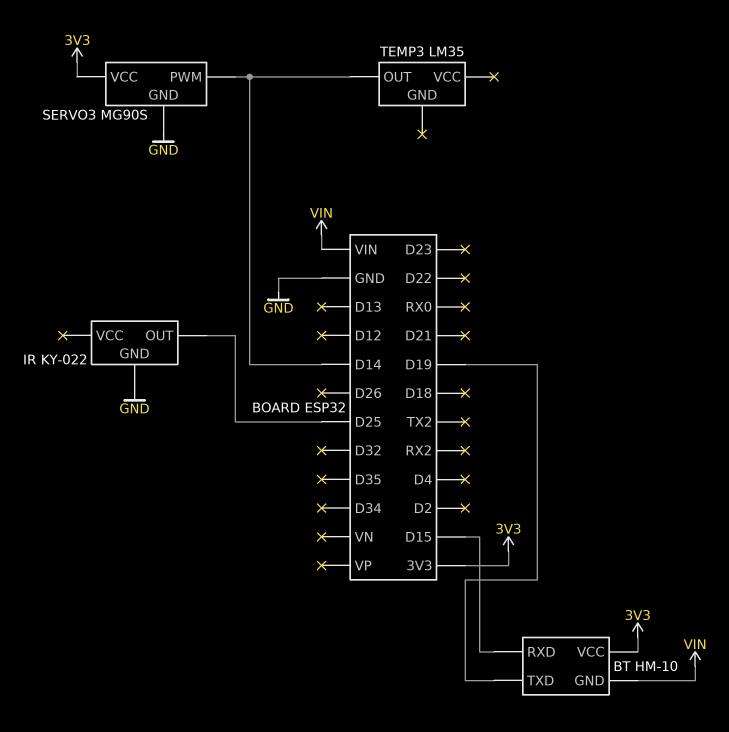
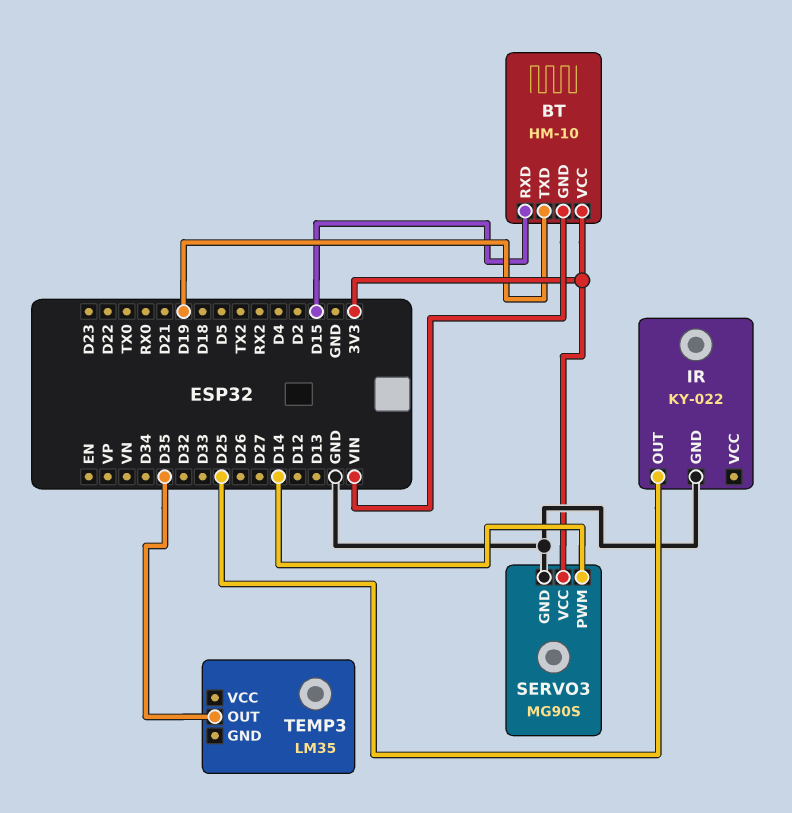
TEMP3 pin OUT: D14 -> D35

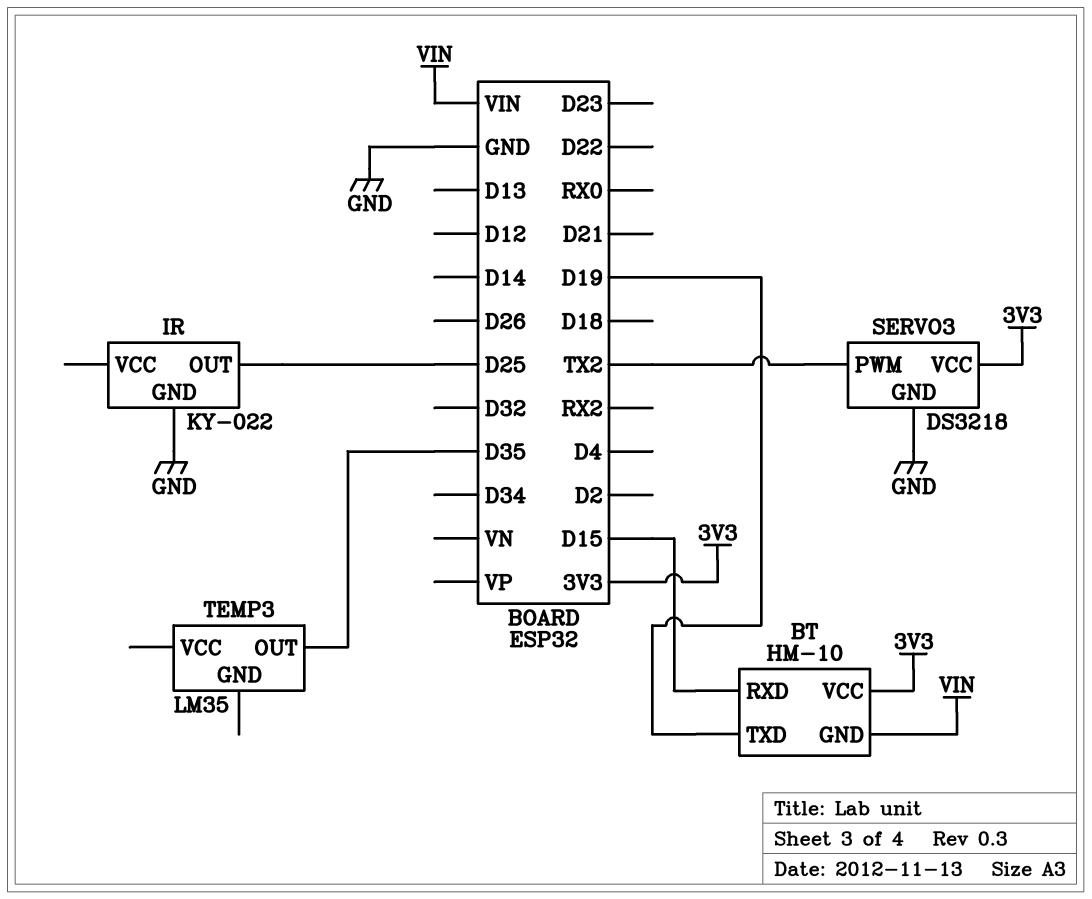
SERVO3: MG90S -> DS3218
SERVO3 pin PWM: D14 -> TX2

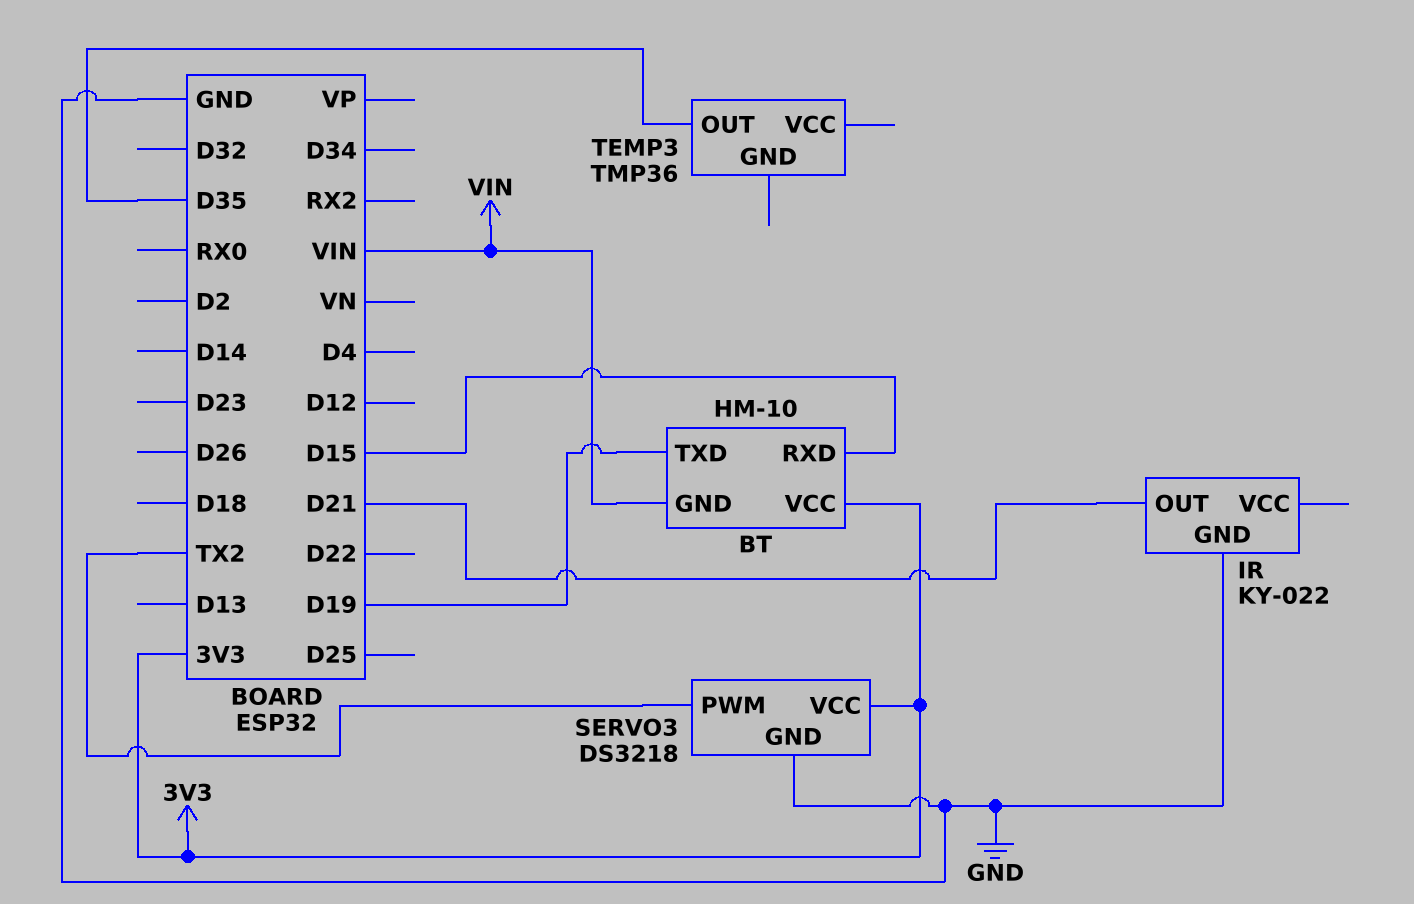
IR pin OUT: D25 -> D21
TEMP3: LM35 -> TMP36

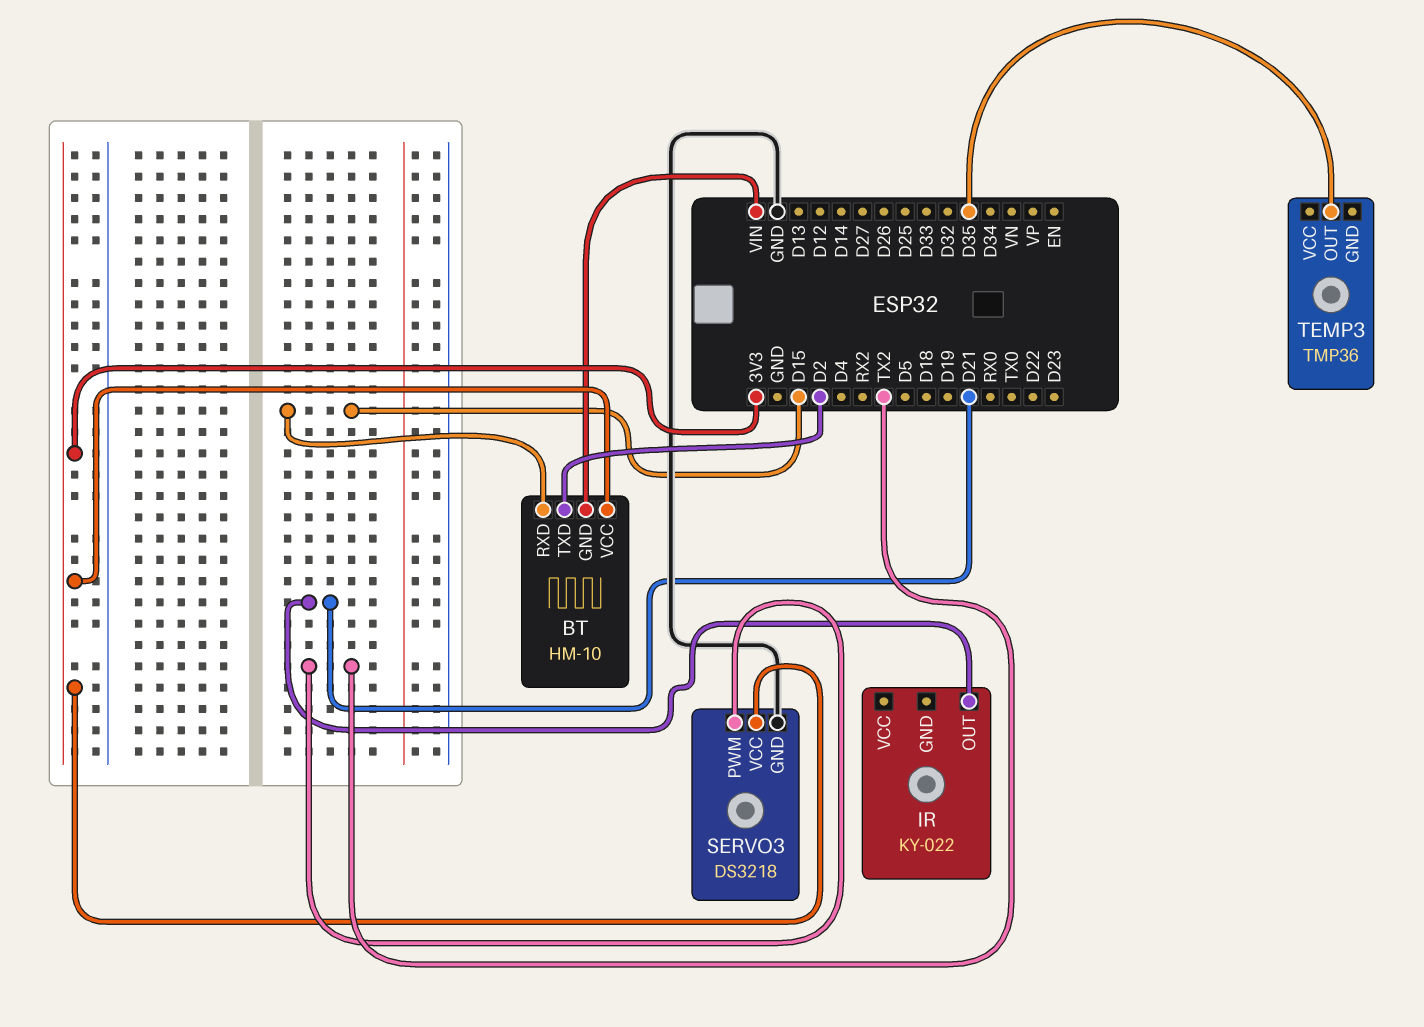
BT pin TXD: D19 -> D2
IR pin GND: GND -> none

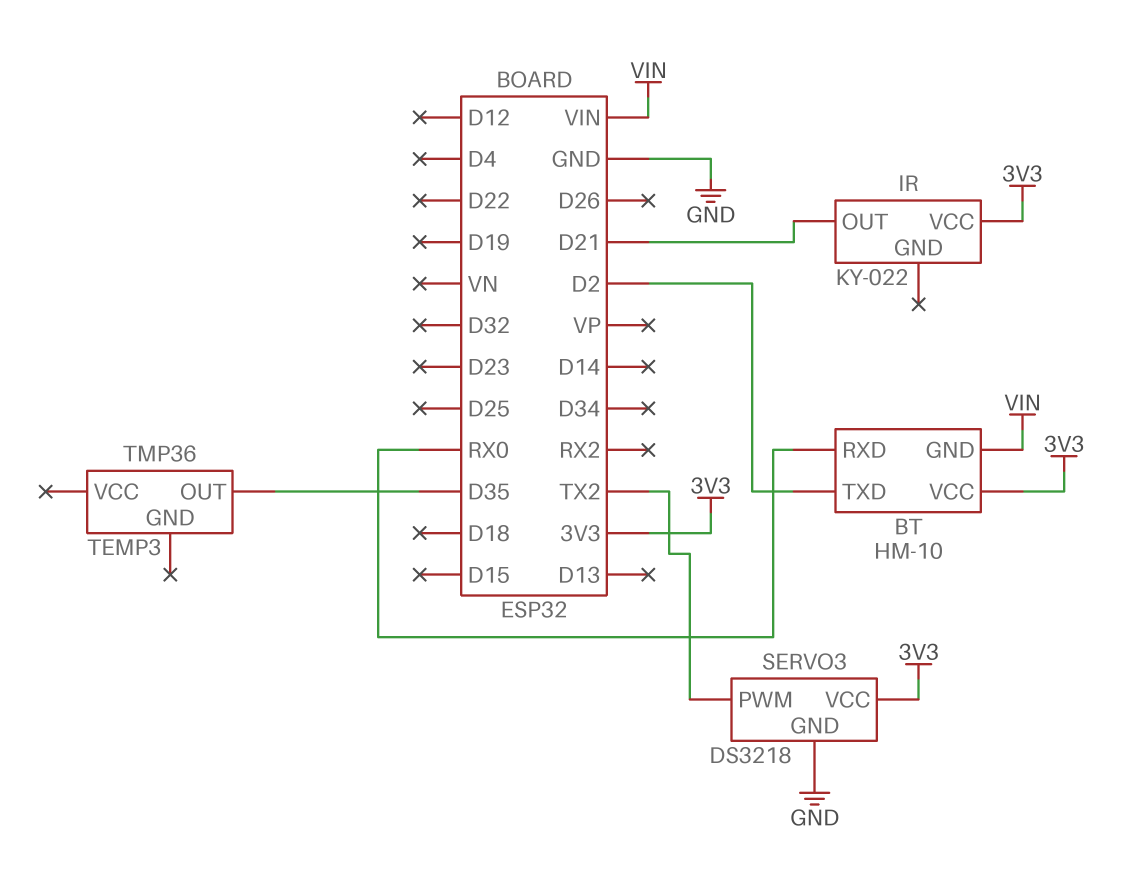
BT pin RXD: D15 -> RX0
IR pin VCC: none -> 3V3

